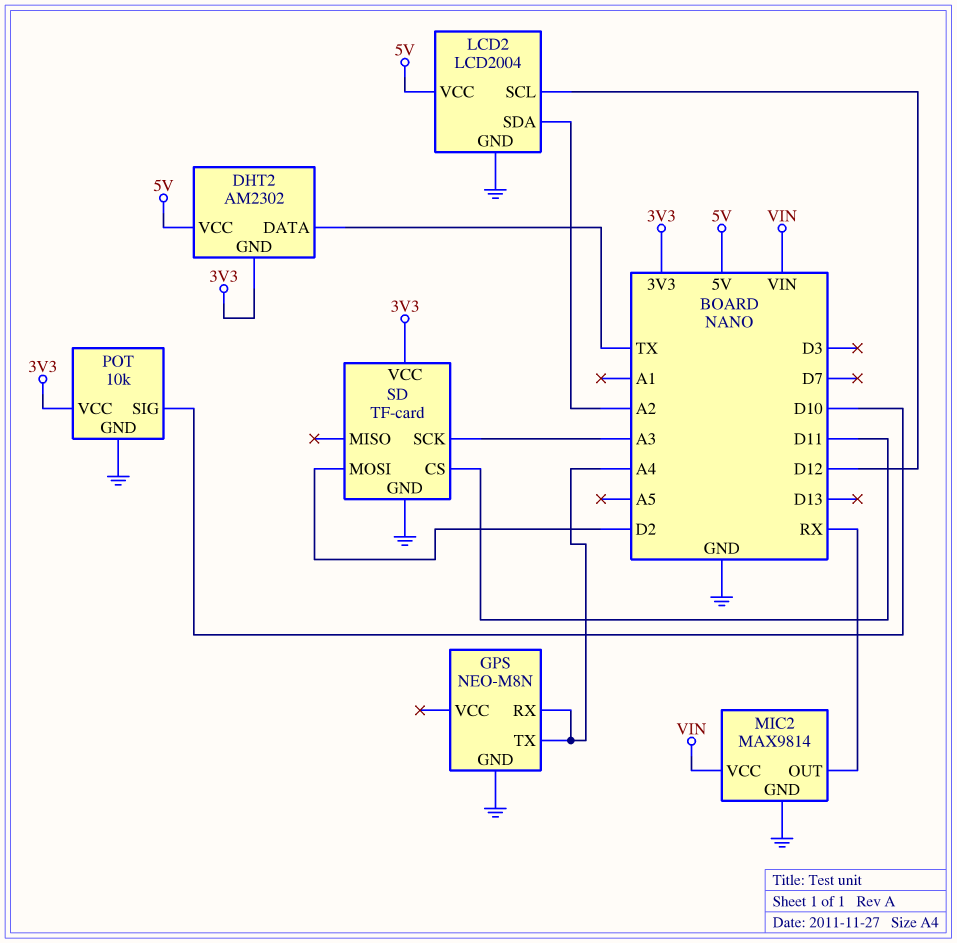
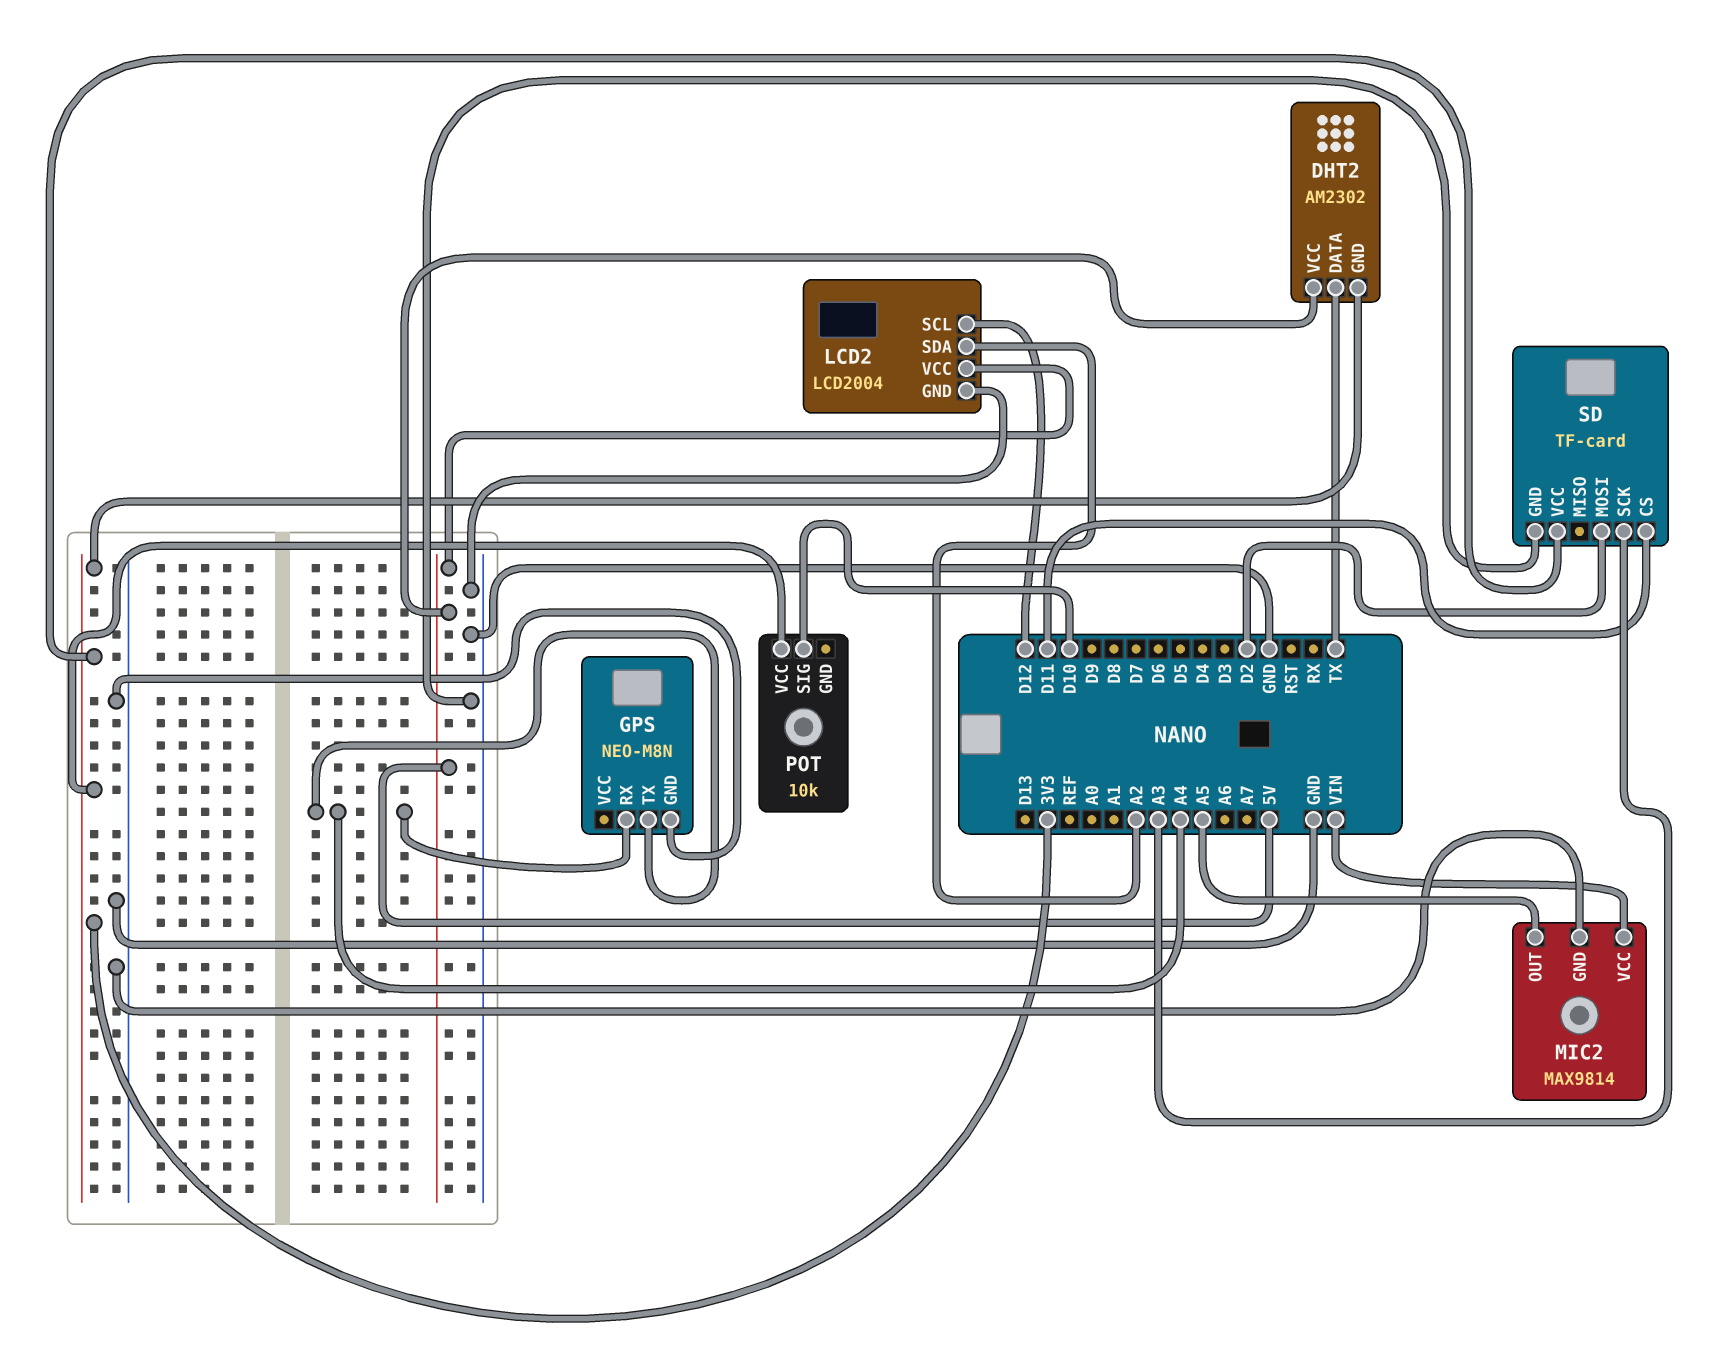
MIC2 pin OUT: RX -> A5
POT pin GND: GND -> none

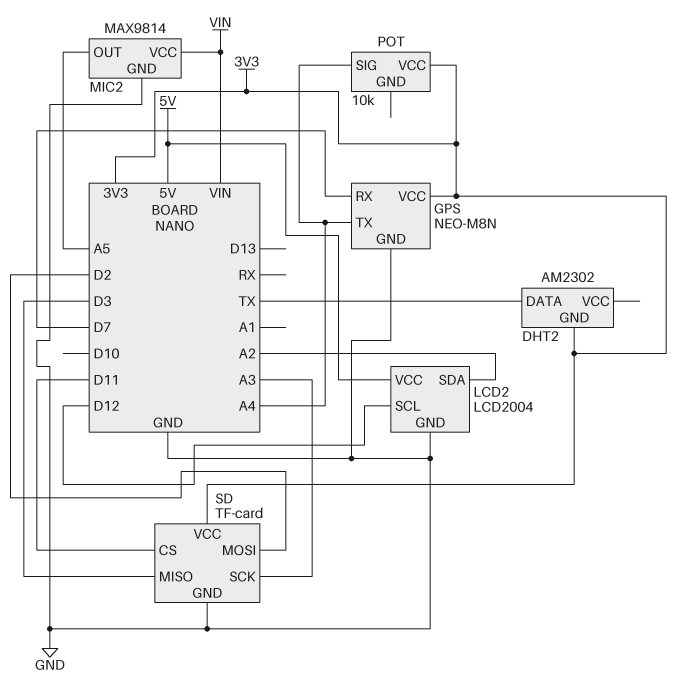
DHT2 pin VCC: 5V -> none
GPS pin RX: A4 -> D7
GPS pin VCC: none -> 3V3
POT pin SIG: D10 -> A4
SD pin MISO: none -> D3

